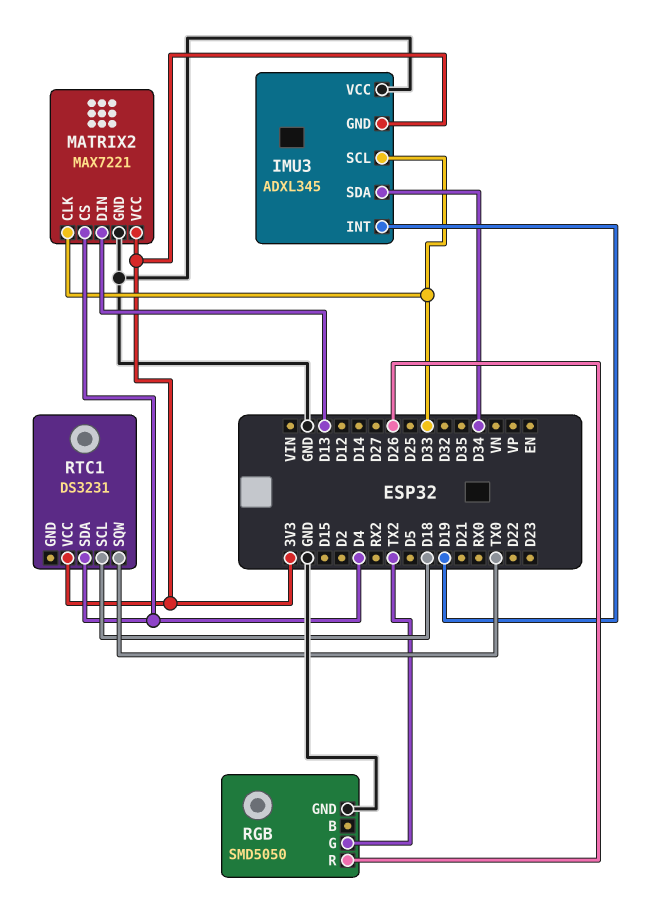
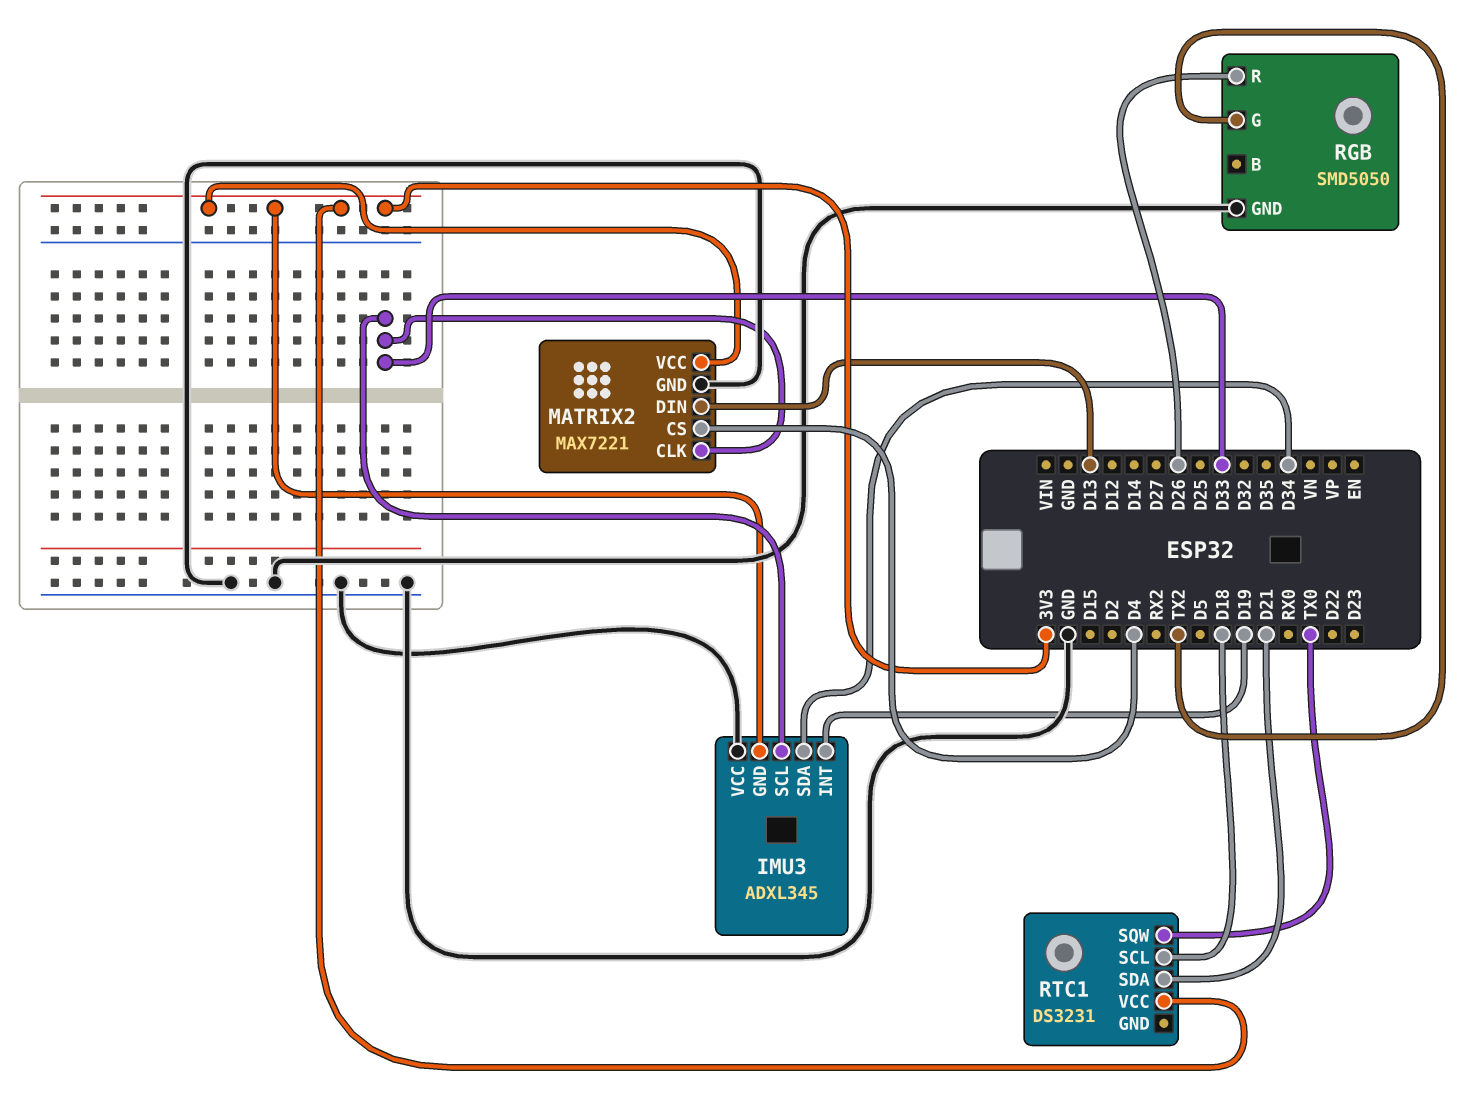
RTC1 pin SDA: D4 -> D21

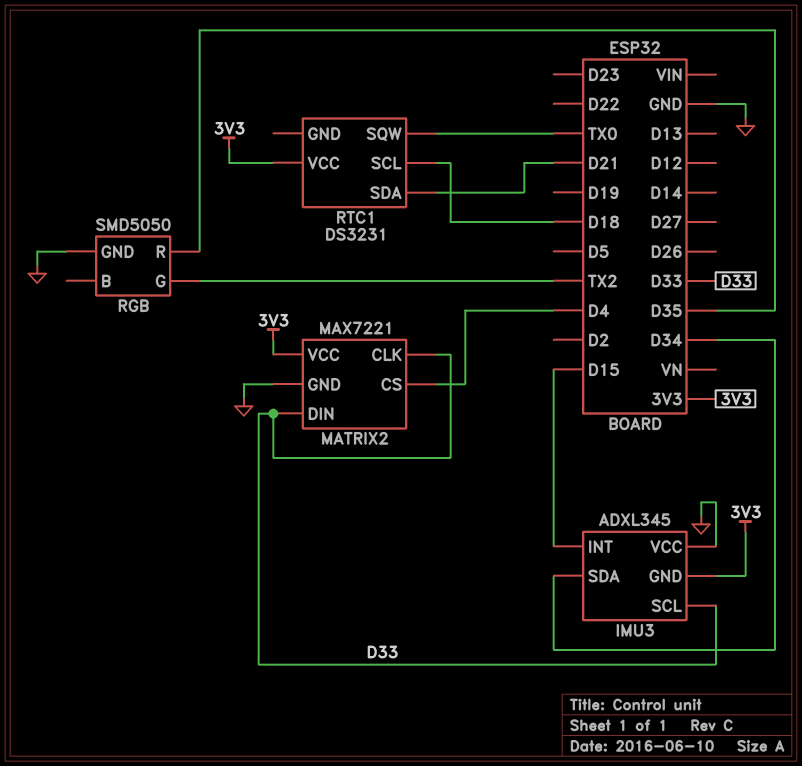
IMU3 pin INT: D19 -> D15
MATRIX2 pin DIN: D13 -> D33
RGB pin R: D26 -> D35

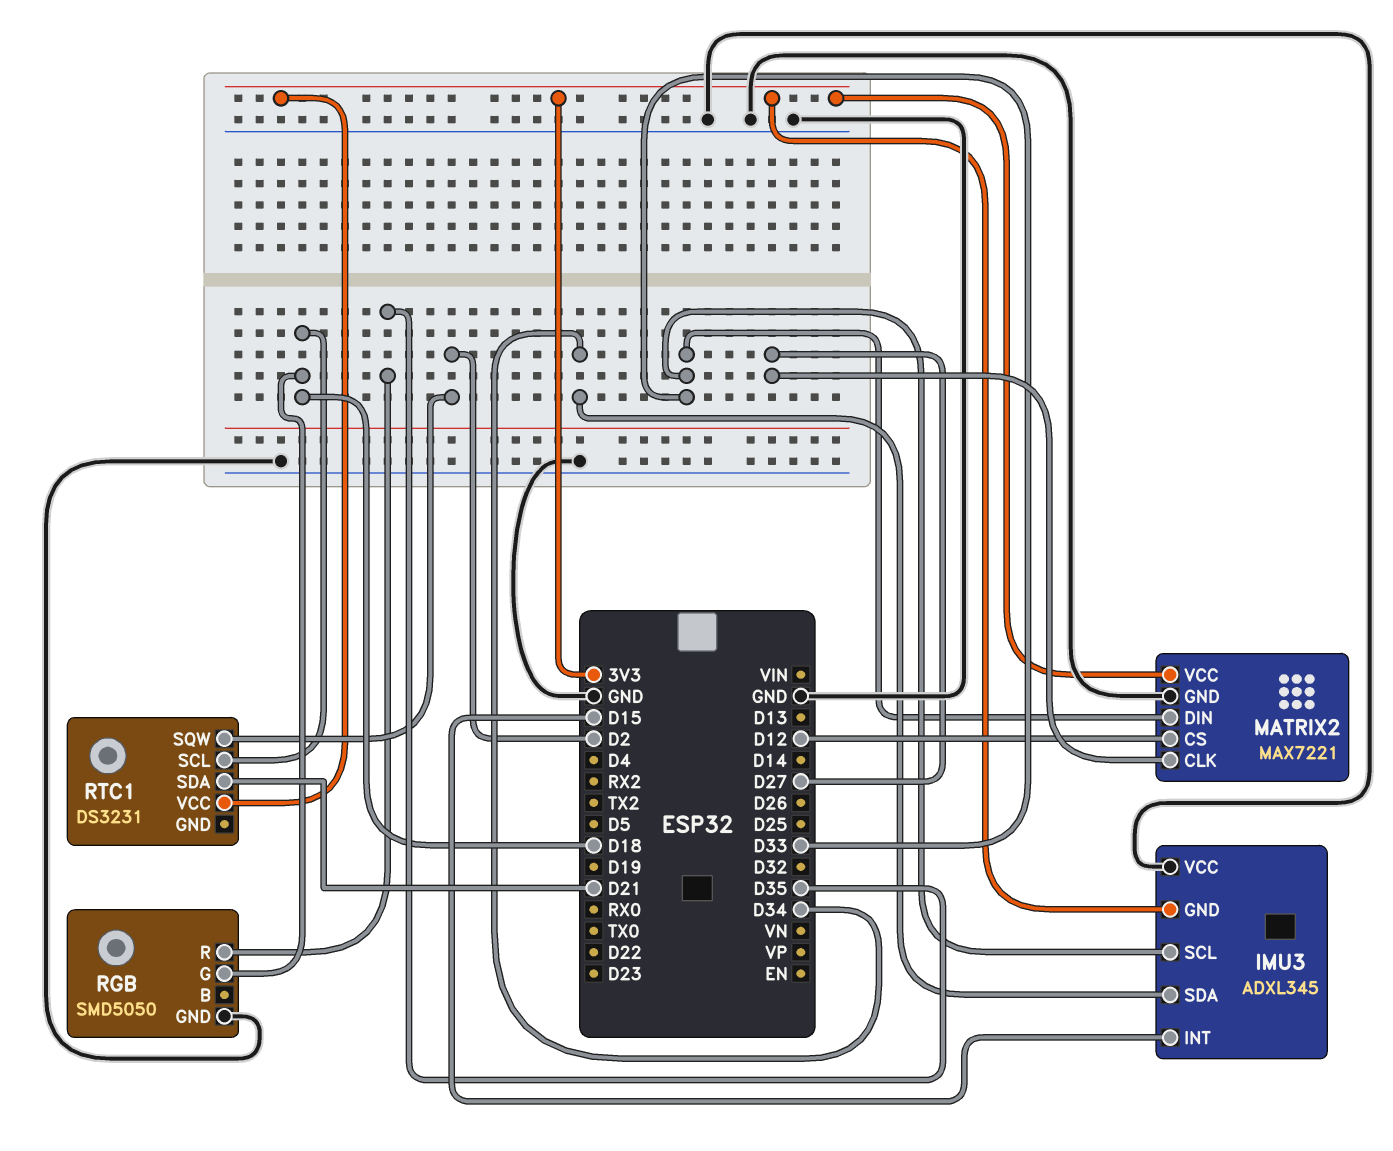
MATRIX2 pin CLK: D33 -> D27
MATRIX2 pin CS: D4 -> D12
RGB pin G: TX2 -> D18
RTC1 pin SQW: TX0 -> D2

